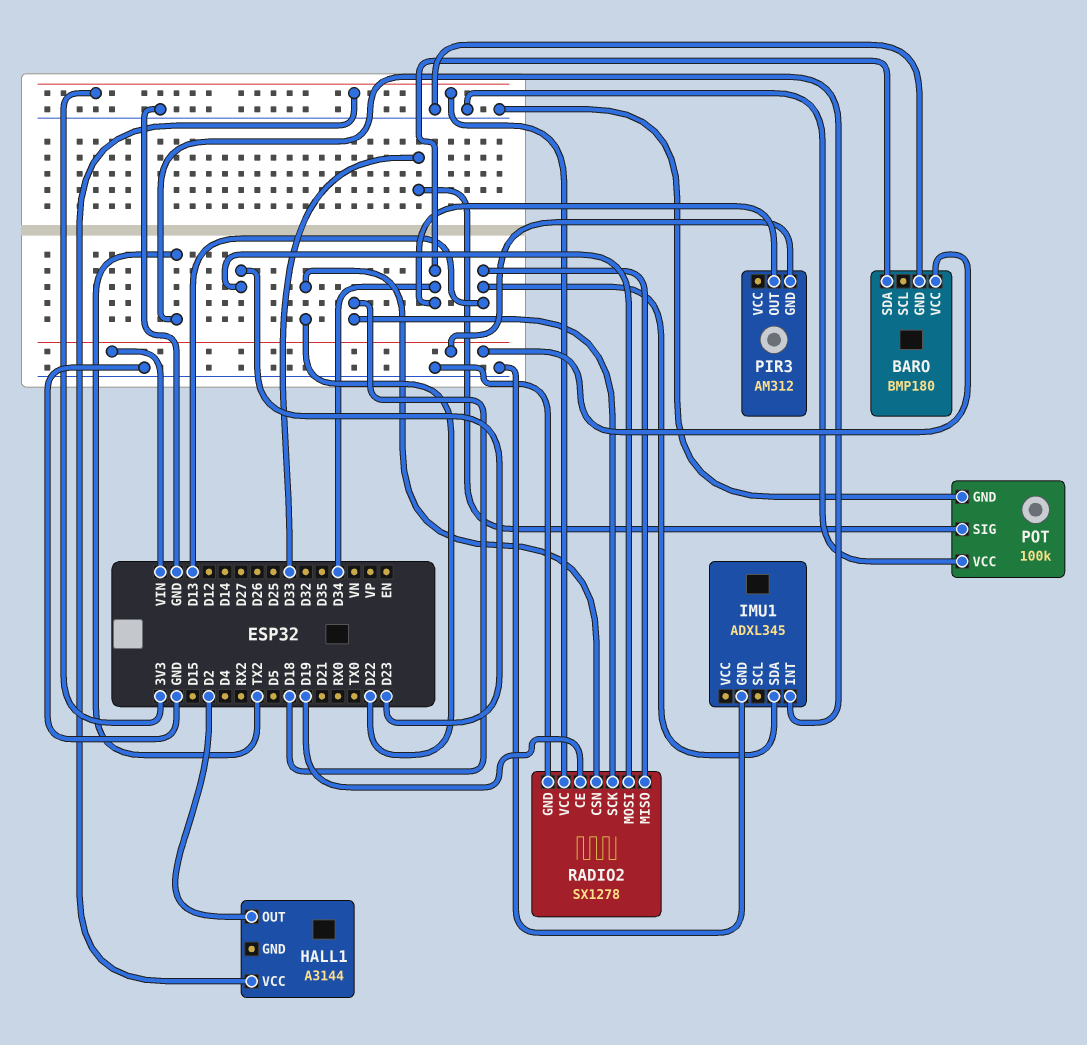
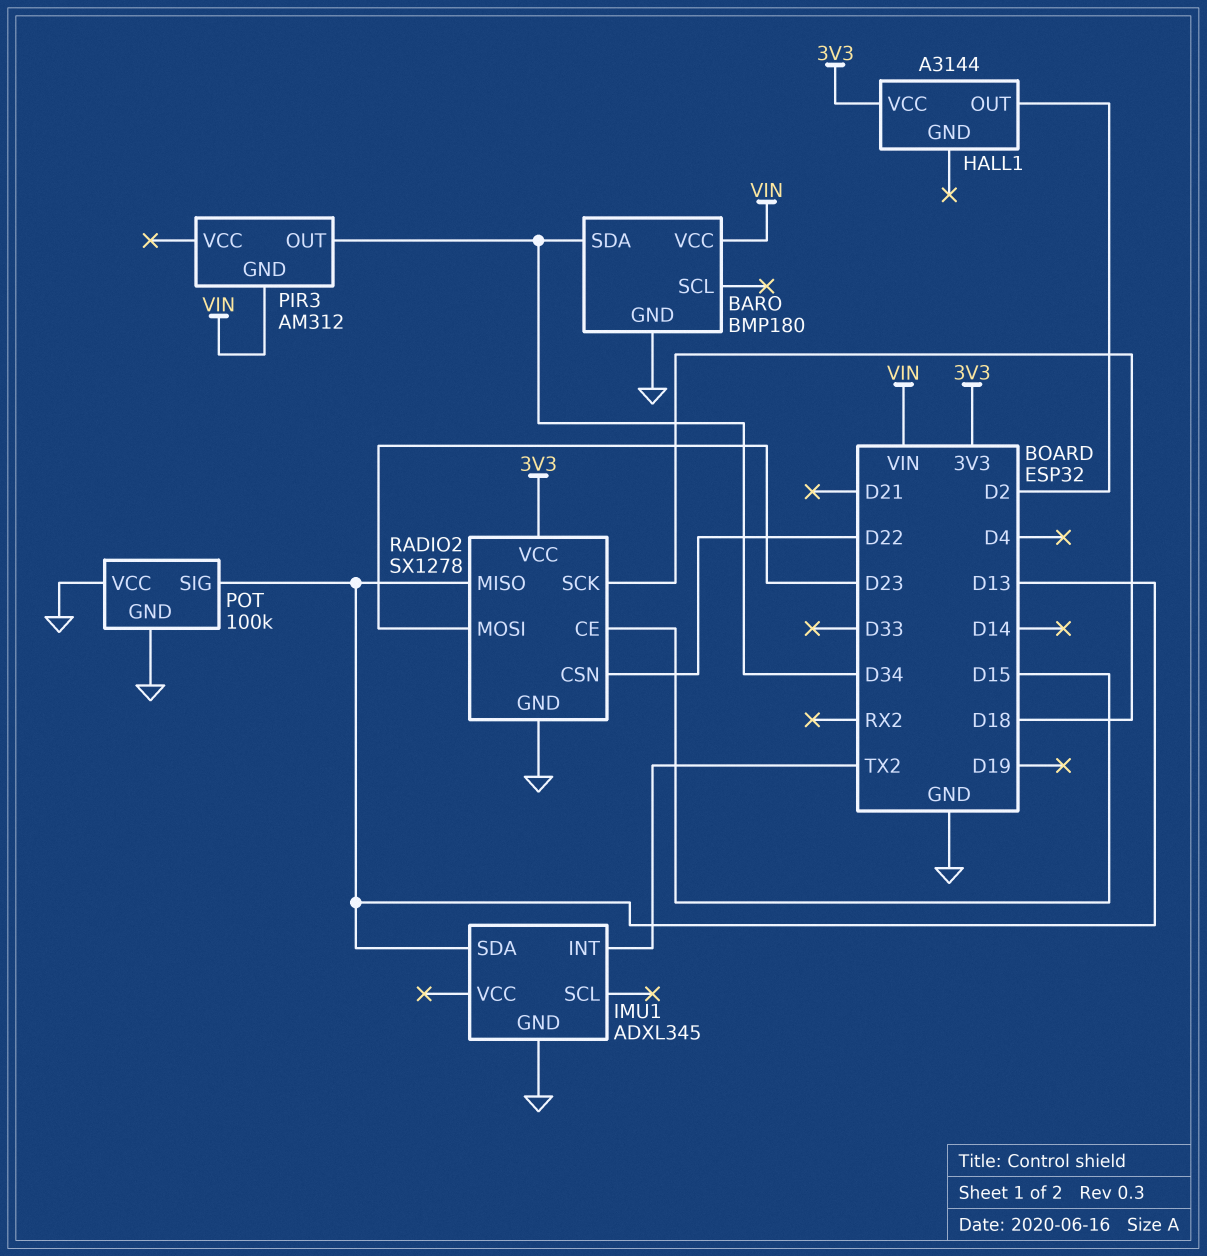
POT pin SIG: D33 -> D13
RADIO2 pin CE: D19 -> D15

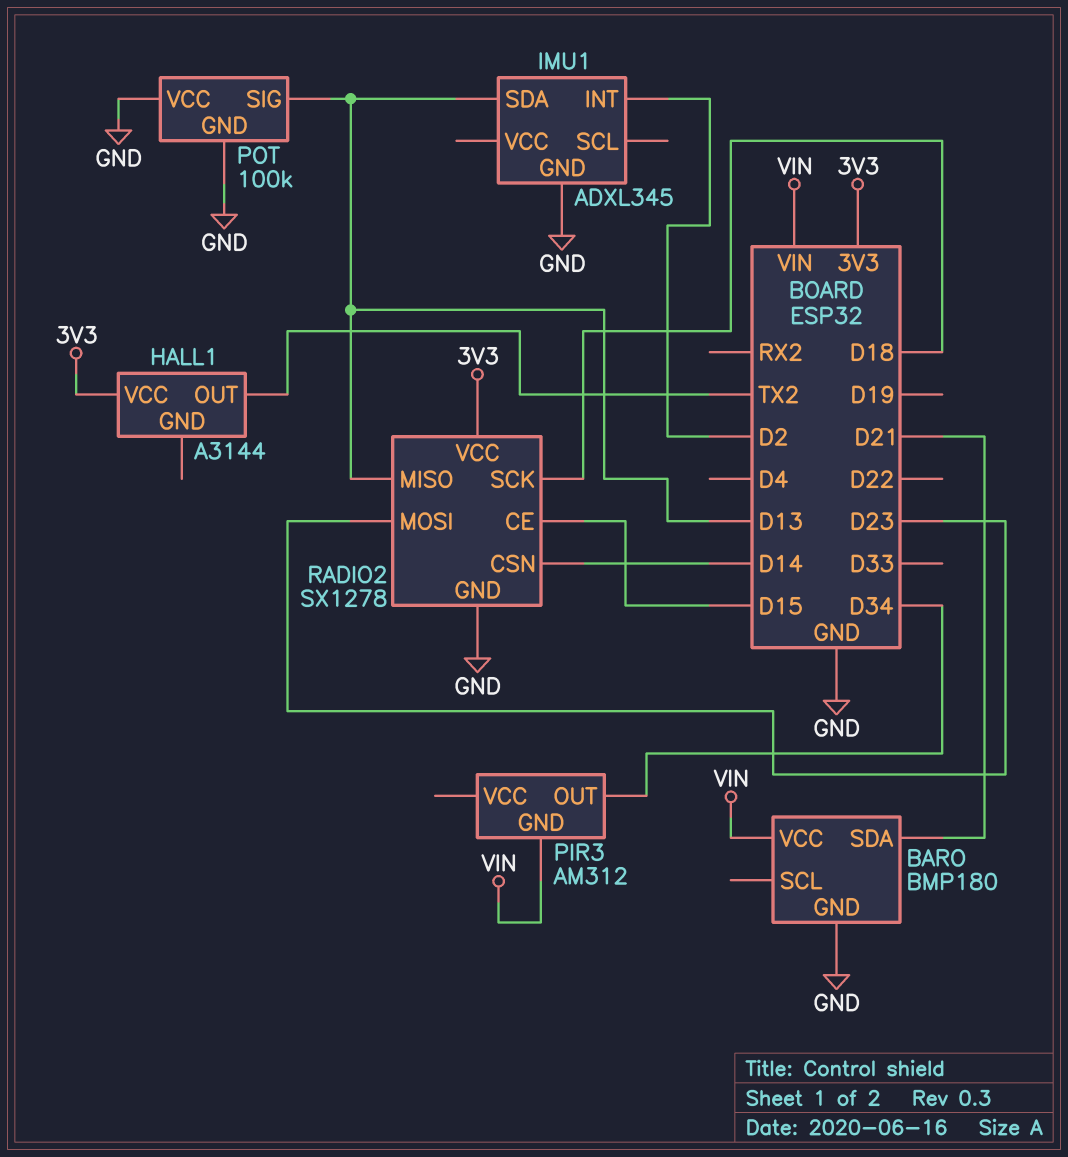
BARO pin SDA: D34 -> D21
HALL1 pin OUT: D2 -> TX2
IMU1 pin INT: TX2 -> D2
RADIO2 pin CSN: D22 -> D14

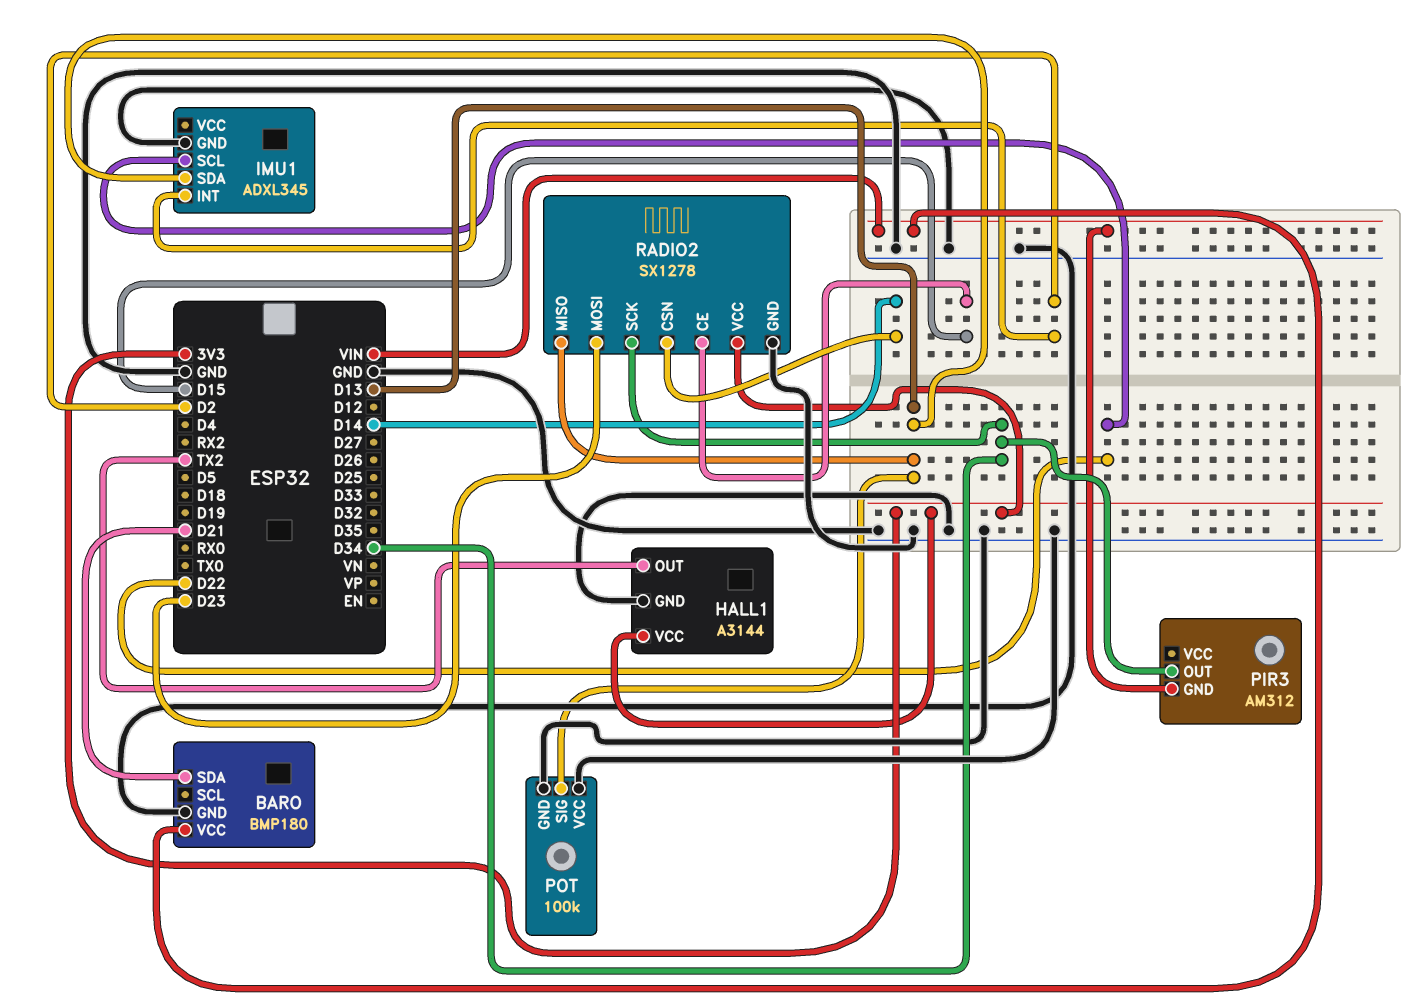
HALL1 pin GND: none -> GND
IMU1 pin SCL: none -> D22
RADIO2 pin SCK: D18 -> D34

